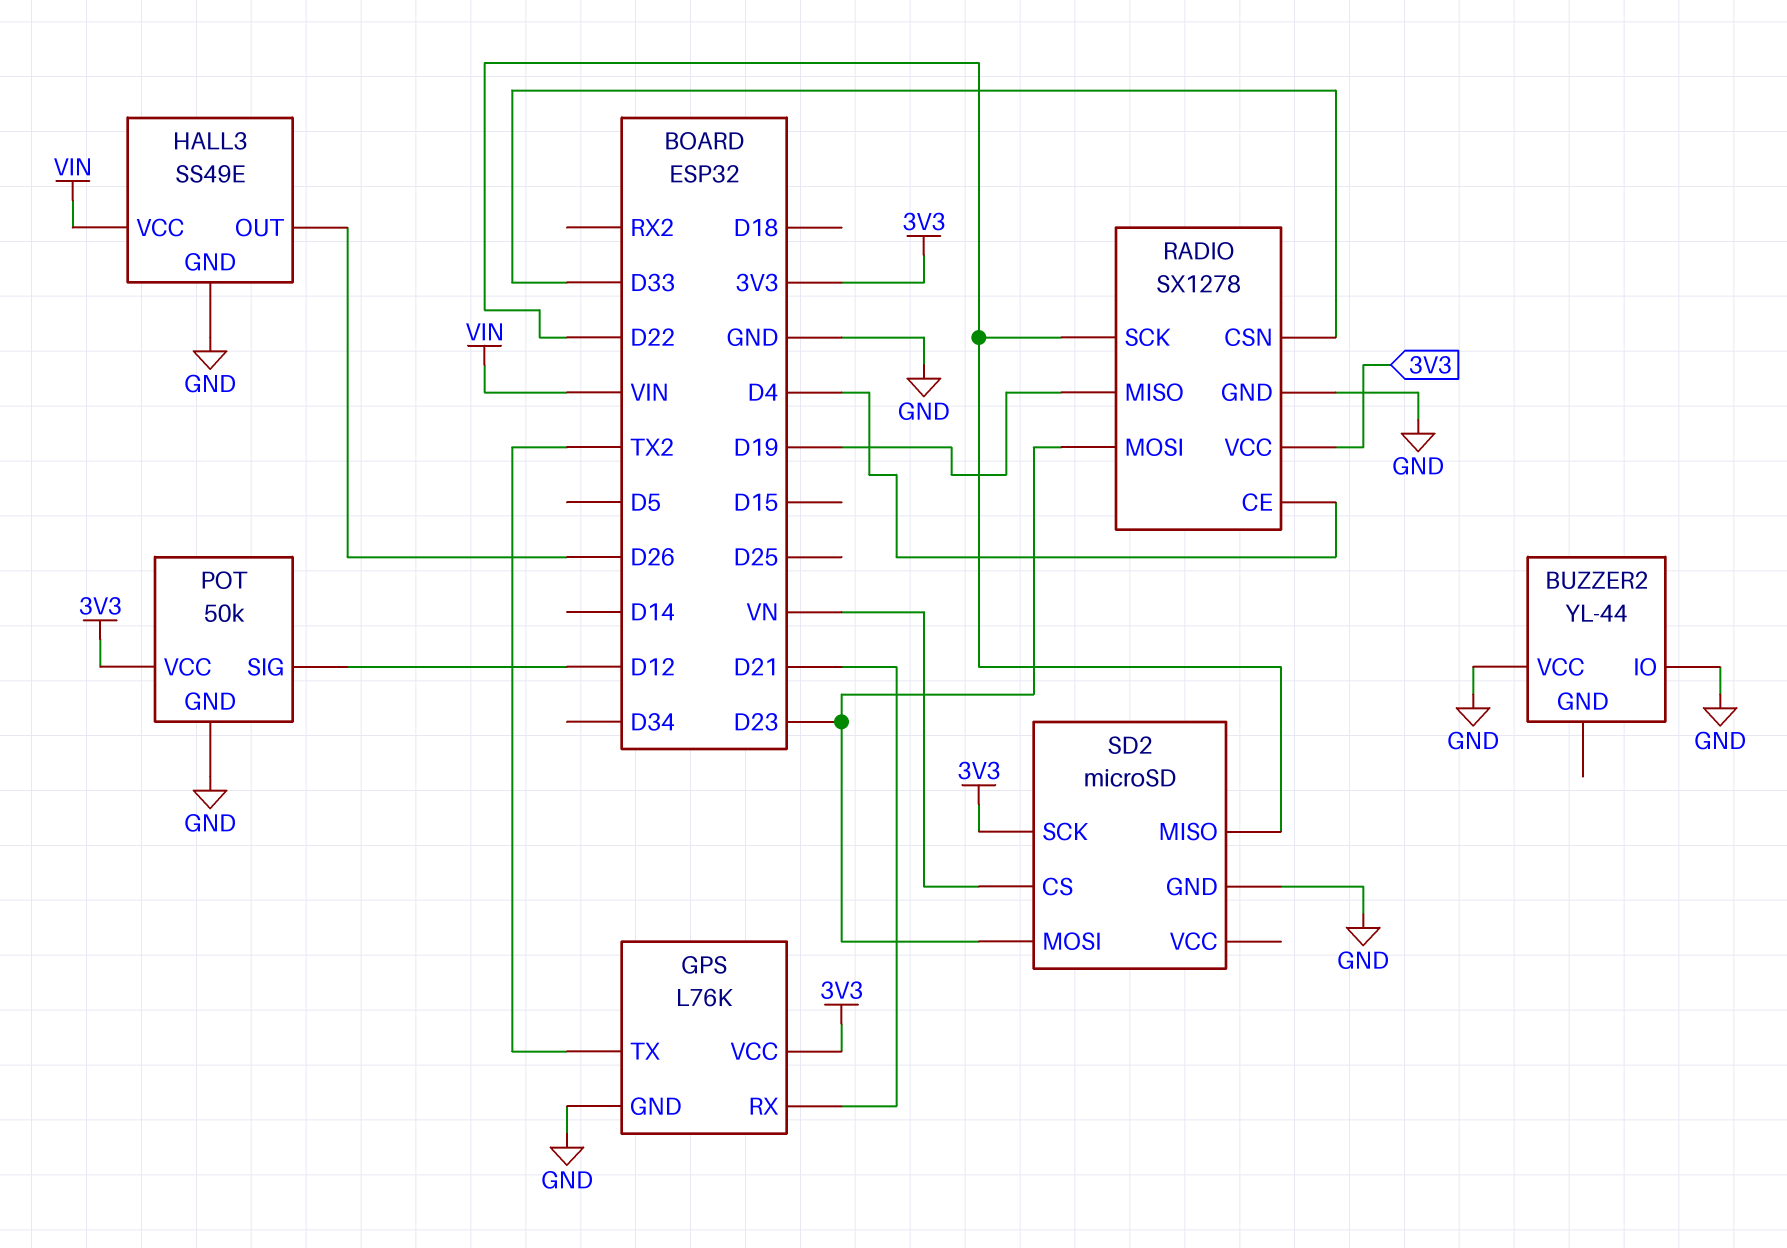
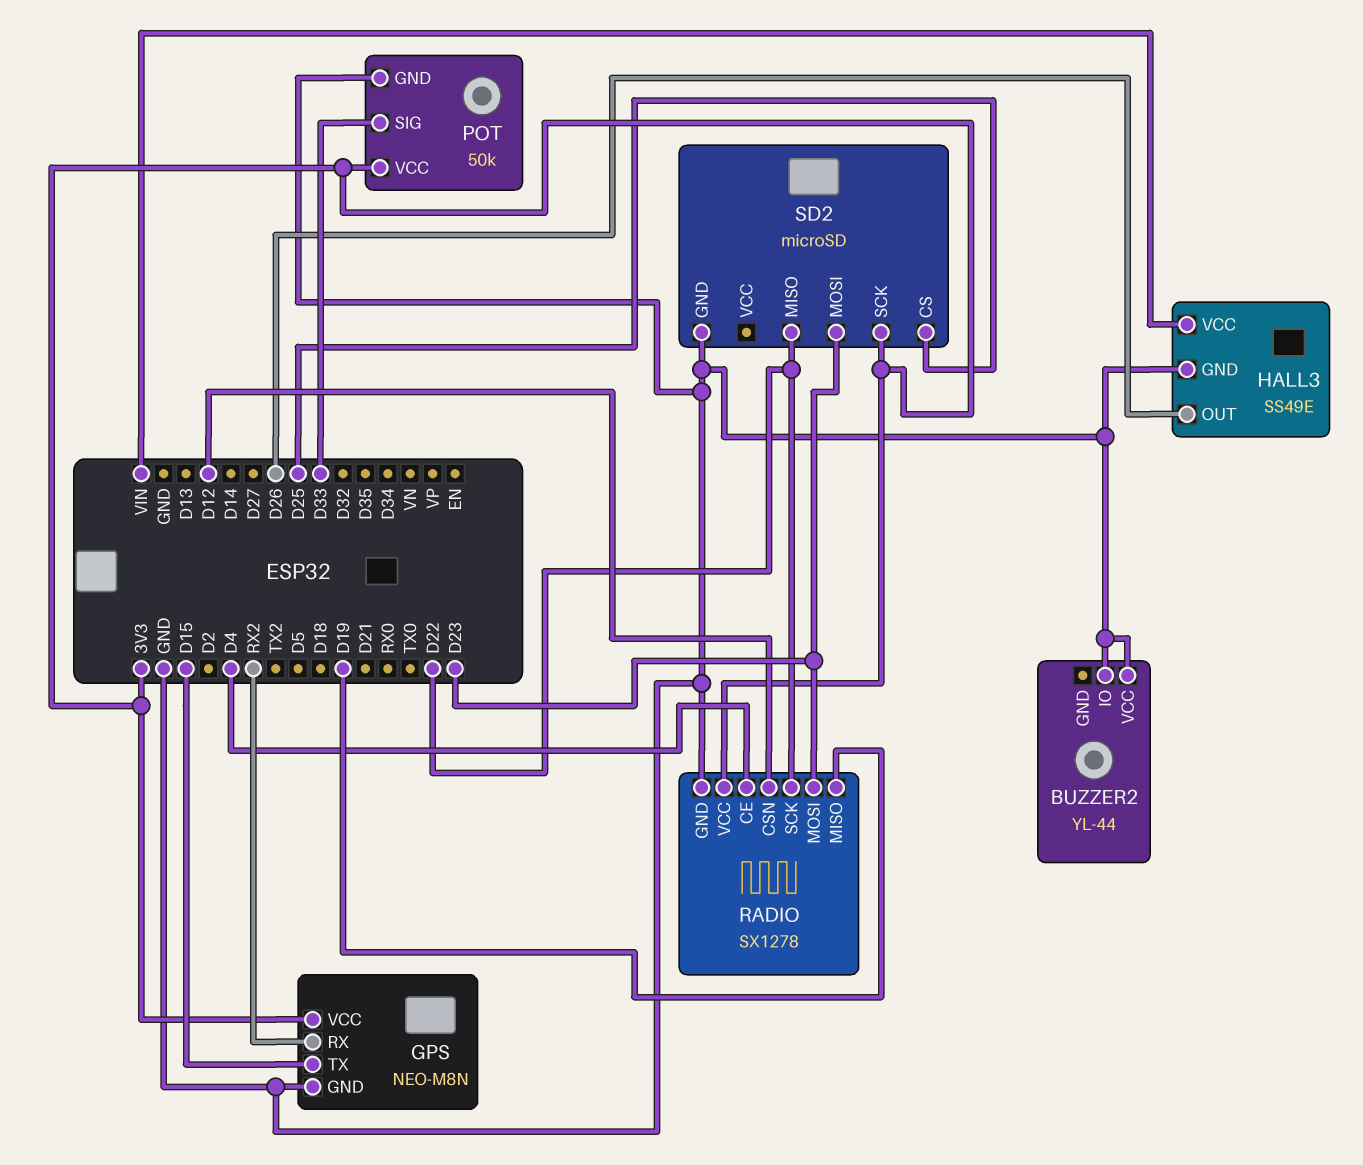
GPS: L76K -> NEO-M8N
GPS pin RX: D21 -> RX2
GPS pin TX: TX2 -> D15
POT pin SIG: D12 -> D33
RADIO pin CSN: D33 -> D12
SD2 pin CS: VN -> D25

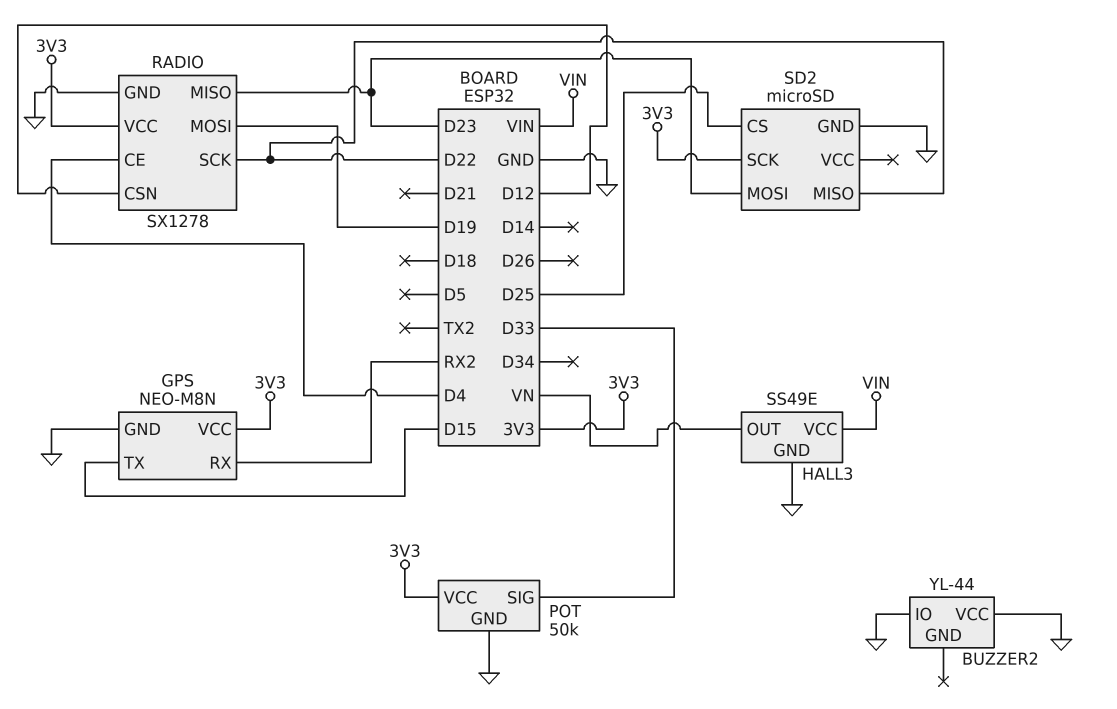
HALL3 pin OUT: D26 -> VN
RADIO pin MISO: D19 -> D23
RADIO pin MOSI: D23 -> D19

